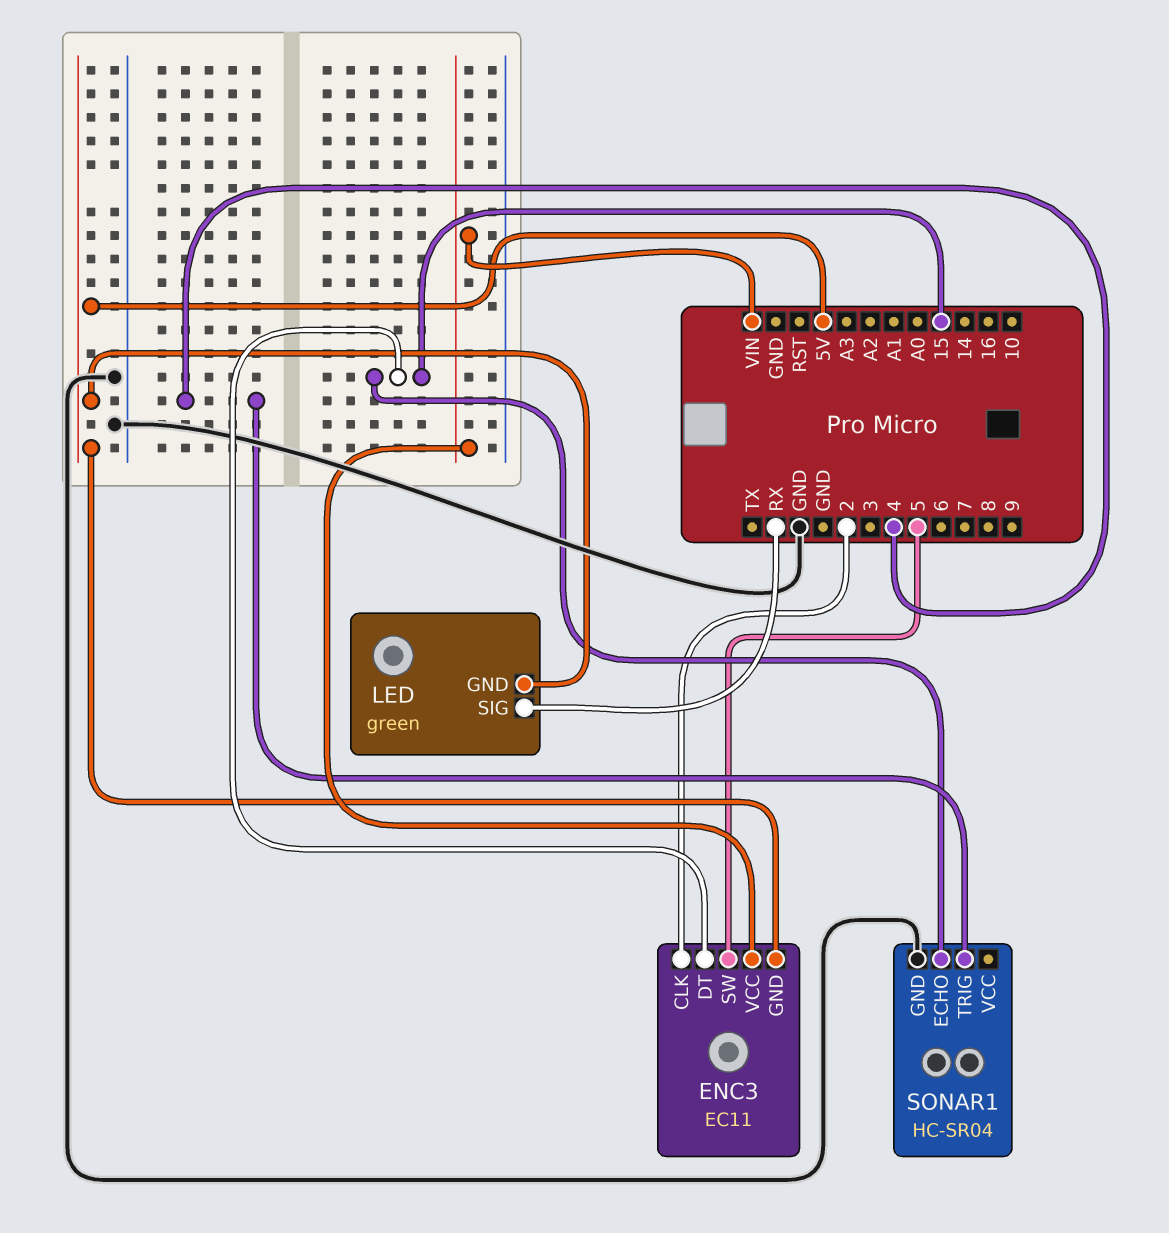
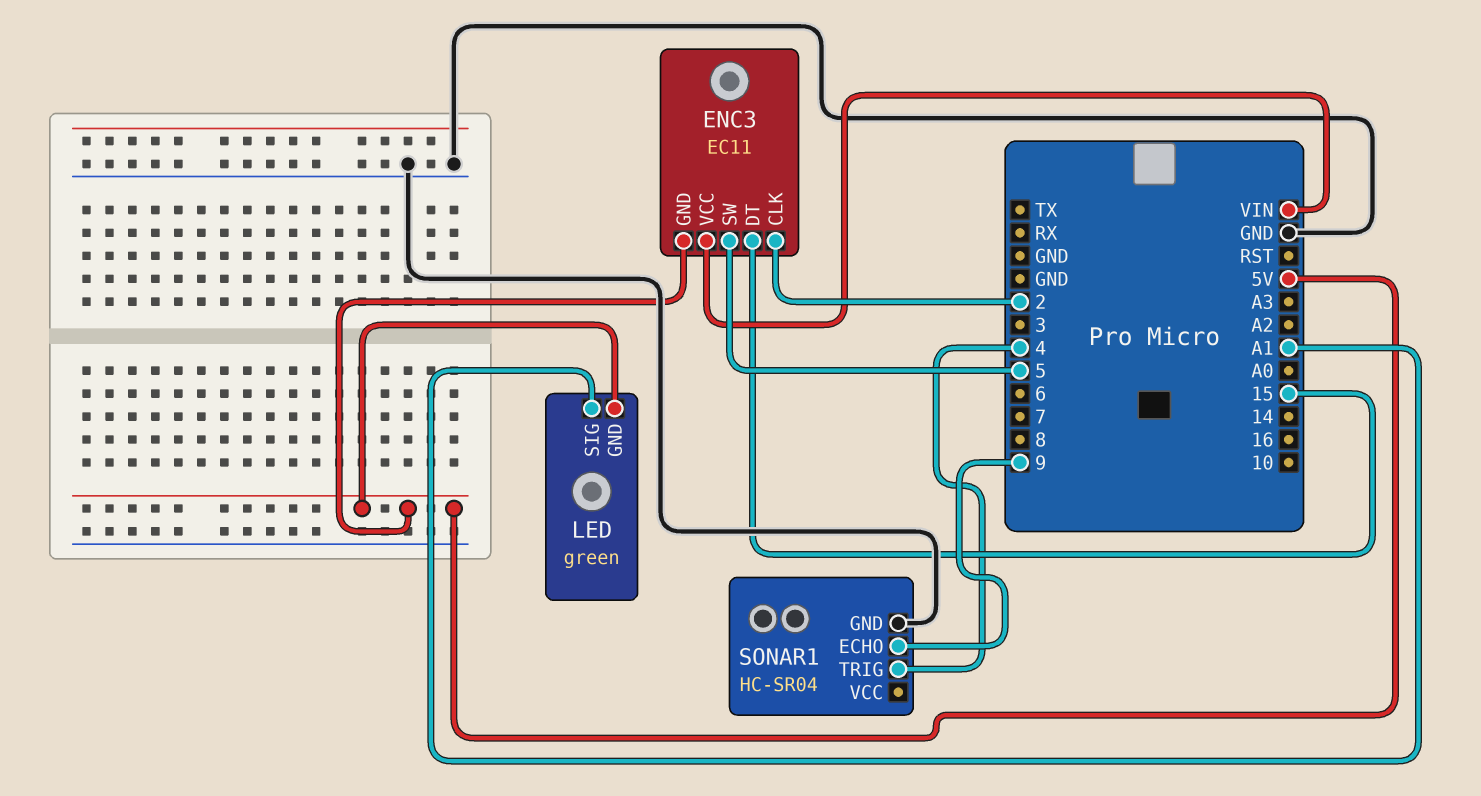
LED pin SIG: RX -> A1
SONAR1 pin ECHO: 15 -> 9

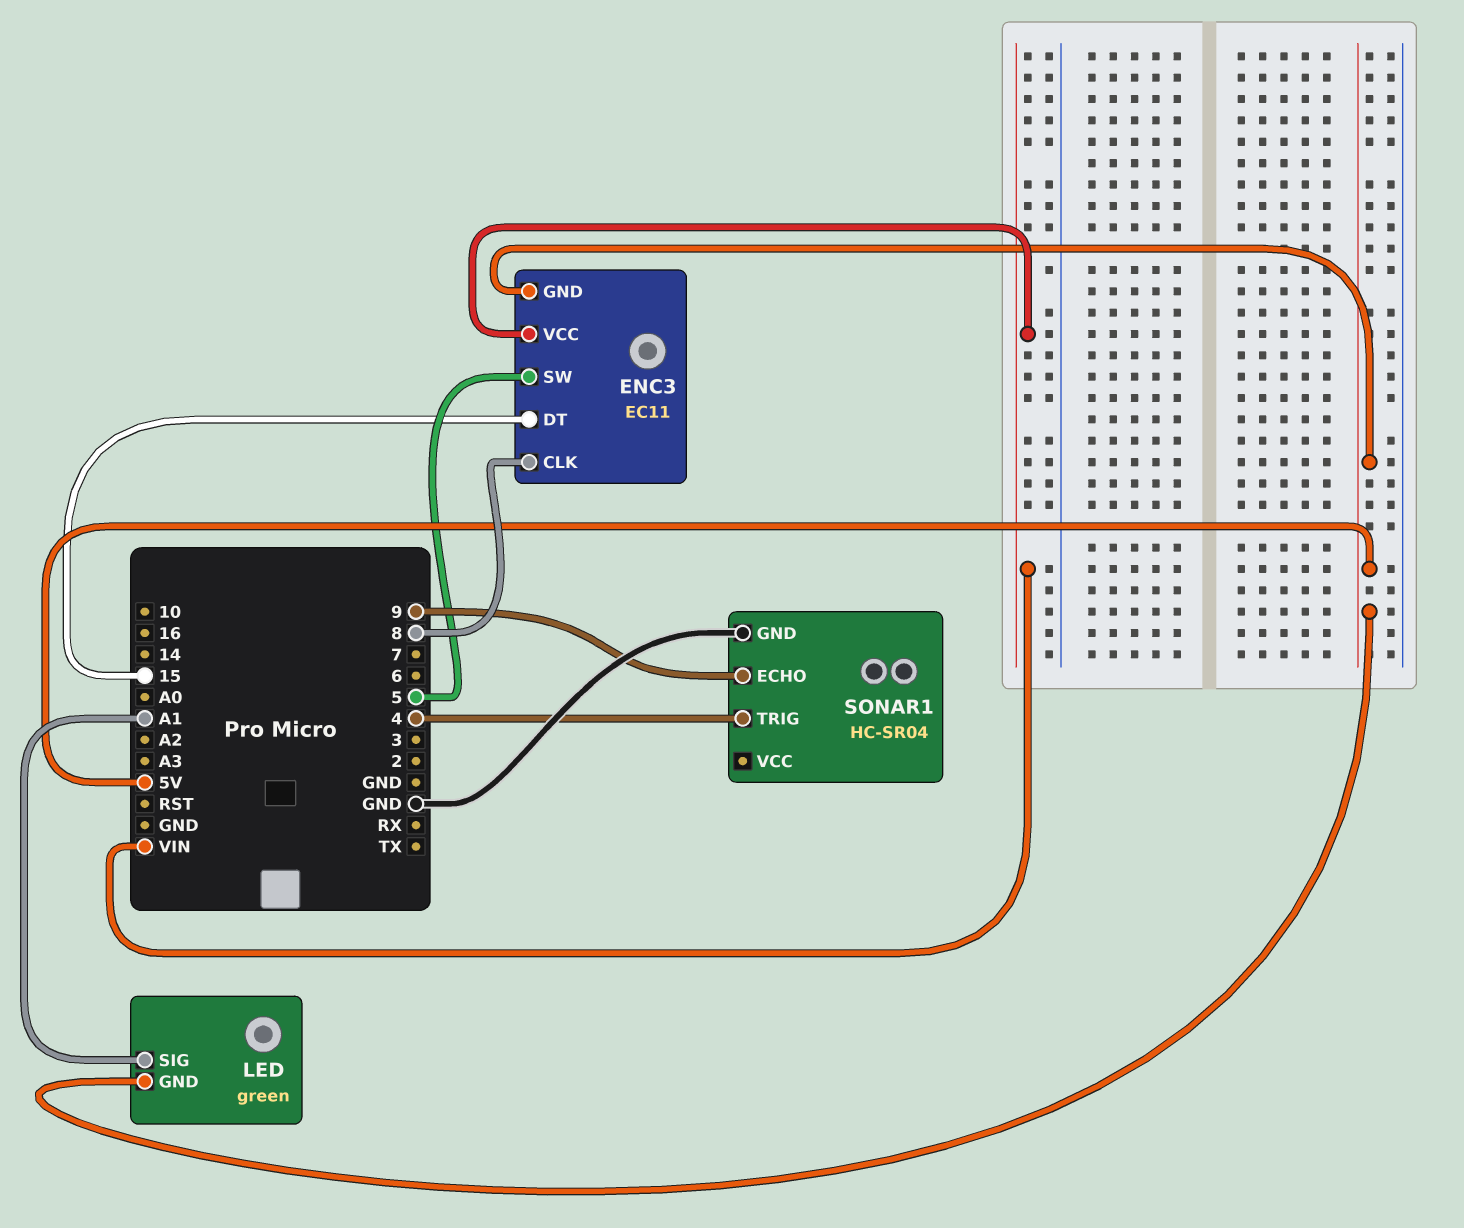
ENC3 pin CLK: 2 -> 8

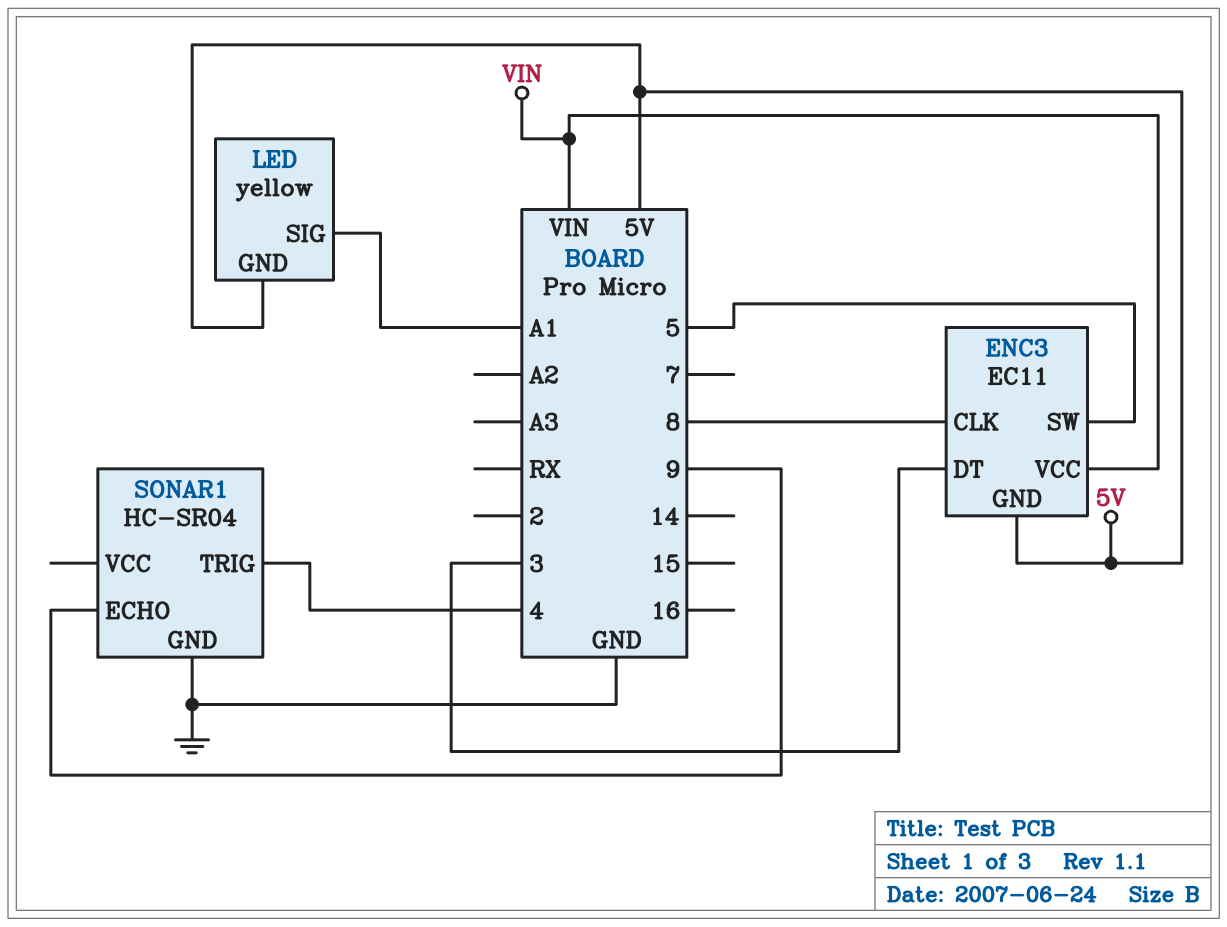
ENC3 pin DT: 15 -> 3
LED: green -> yellow

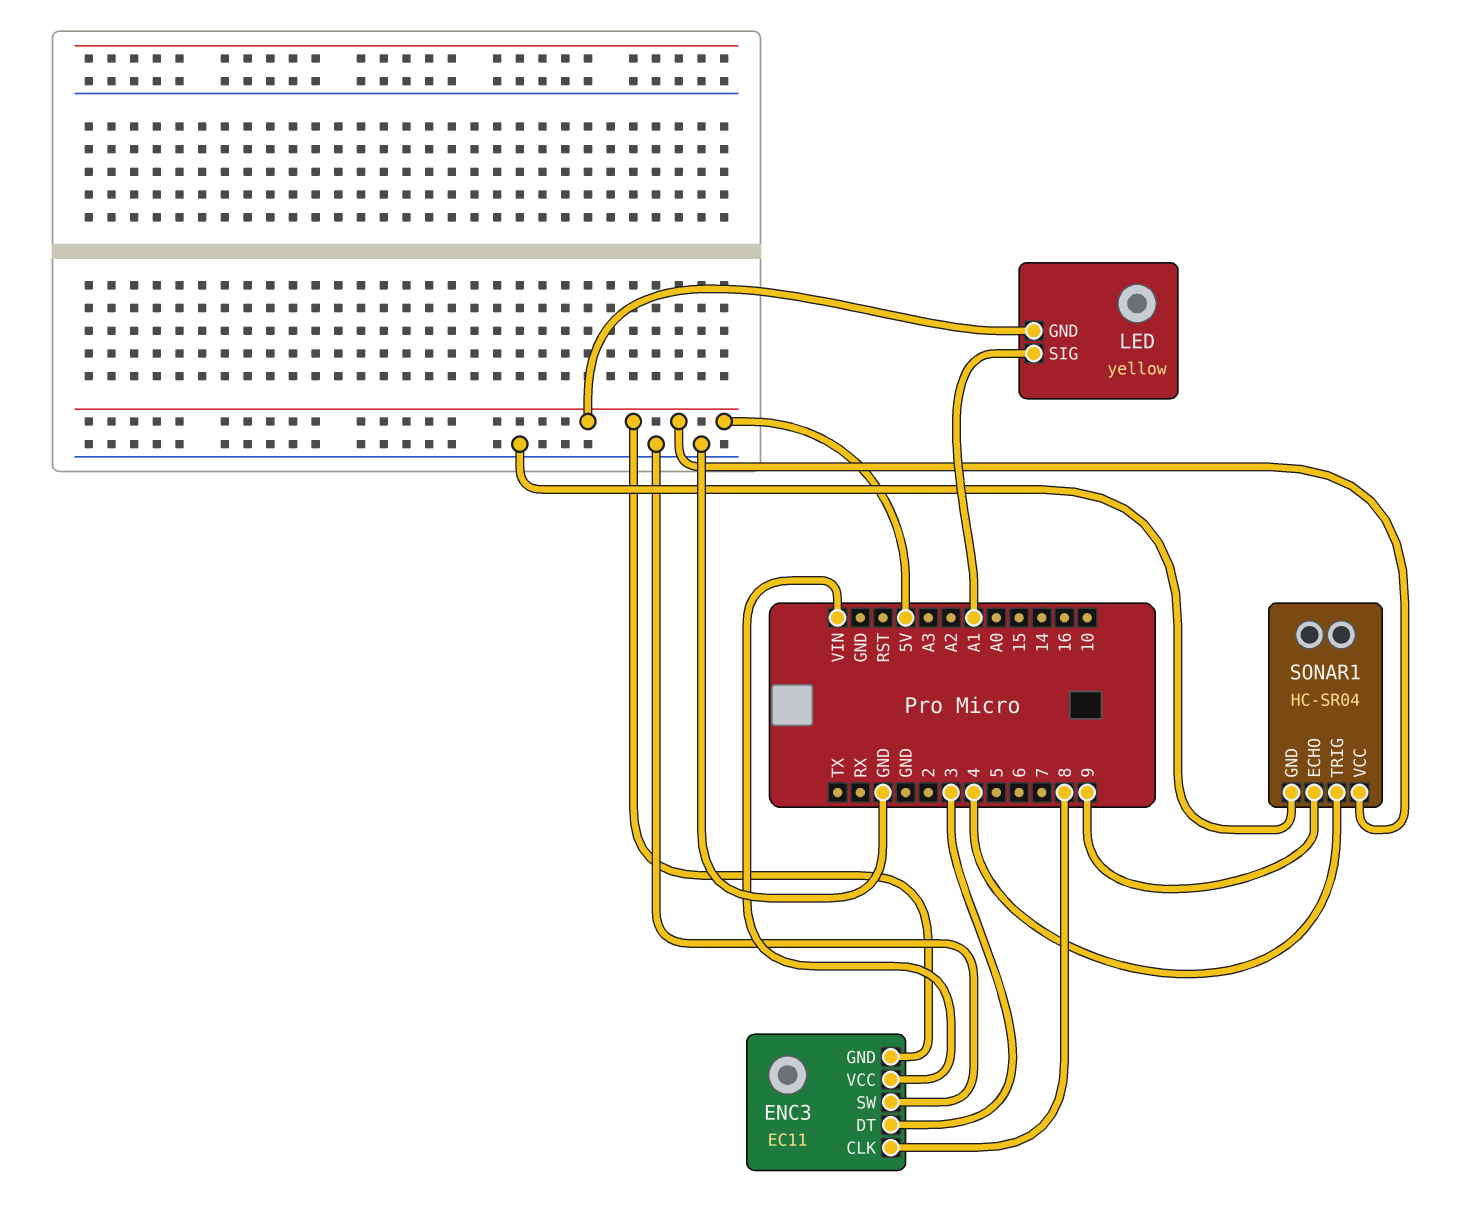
ENC3 pin SW: 5 -> GND
SONAR1 pin VCC: none -> 5V

